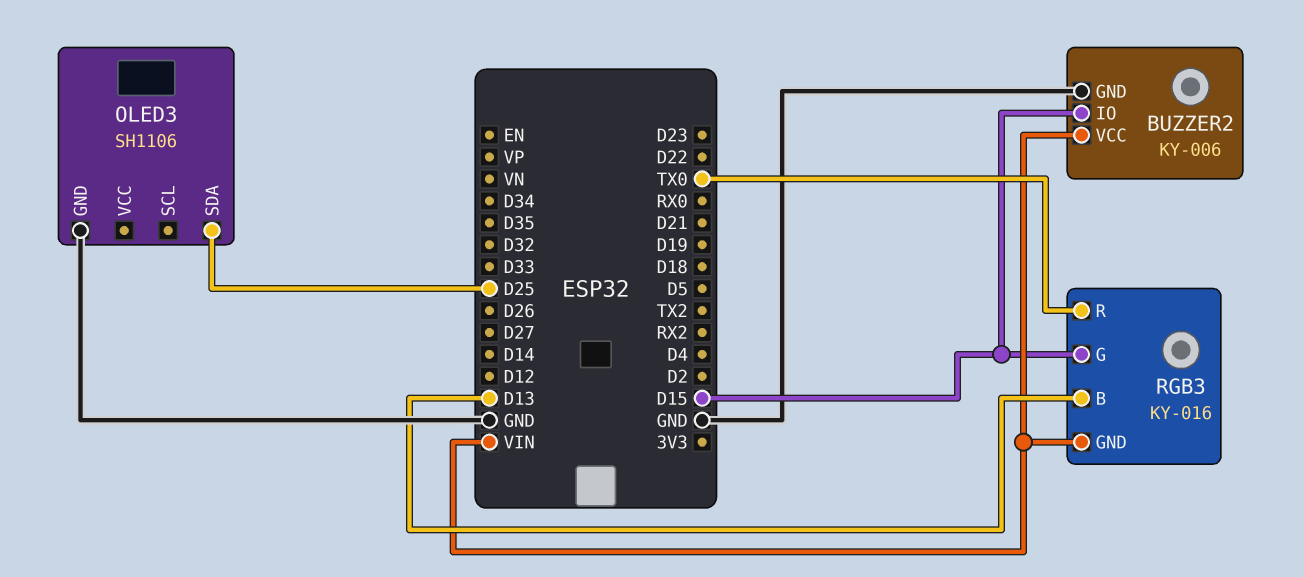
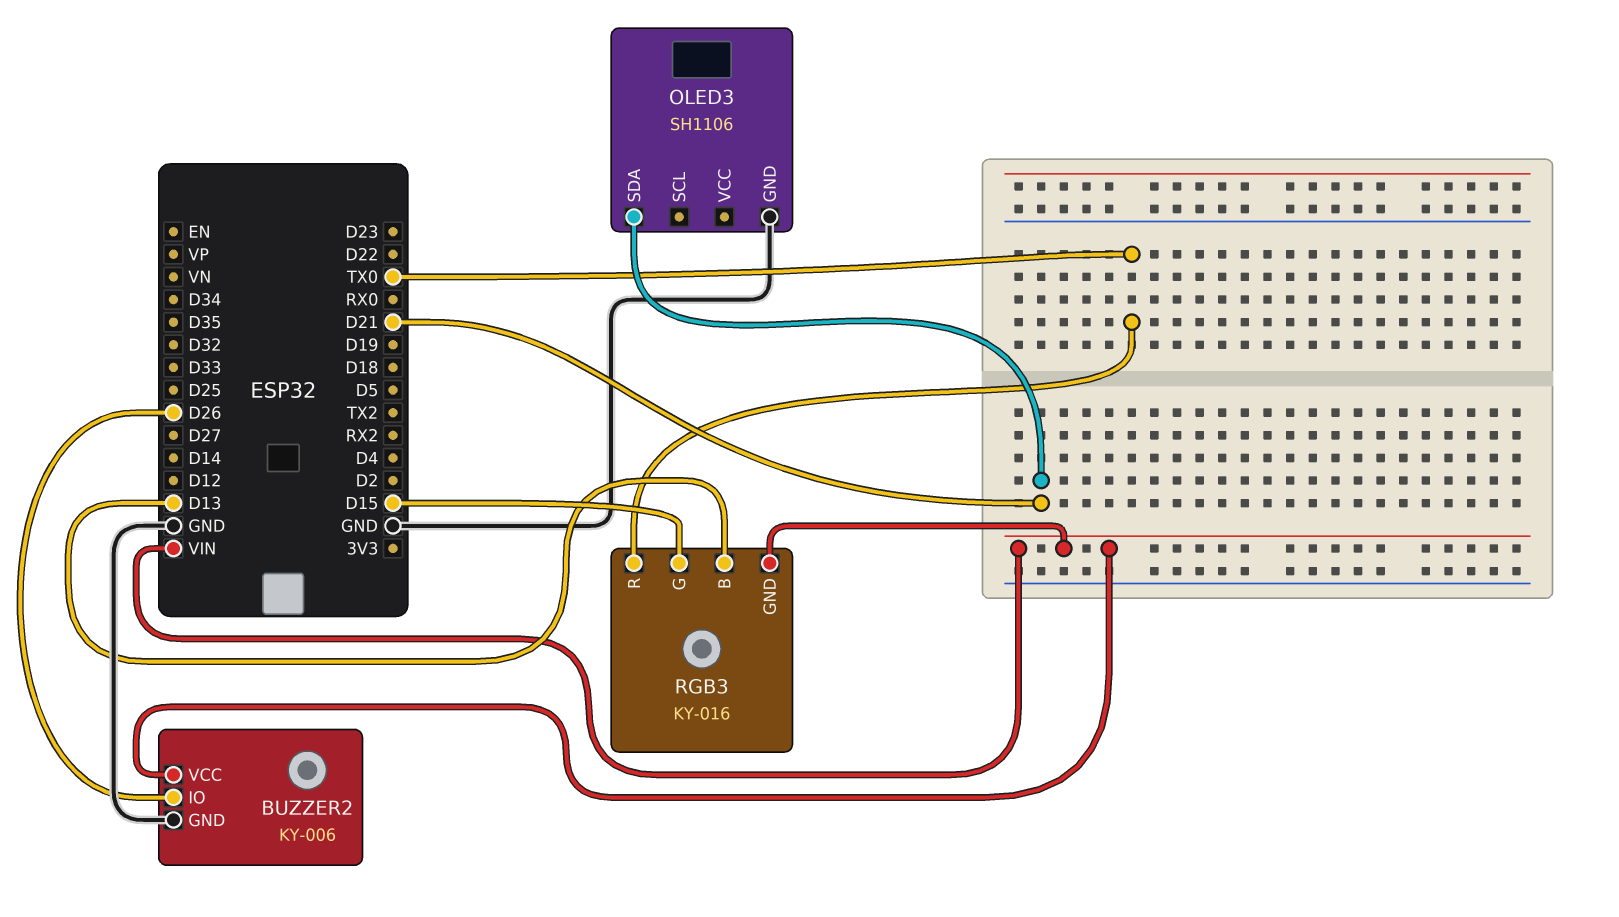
BUZZER2 pin IO: D15 -> D26
OLED3 pin SDA: D25 -> D21

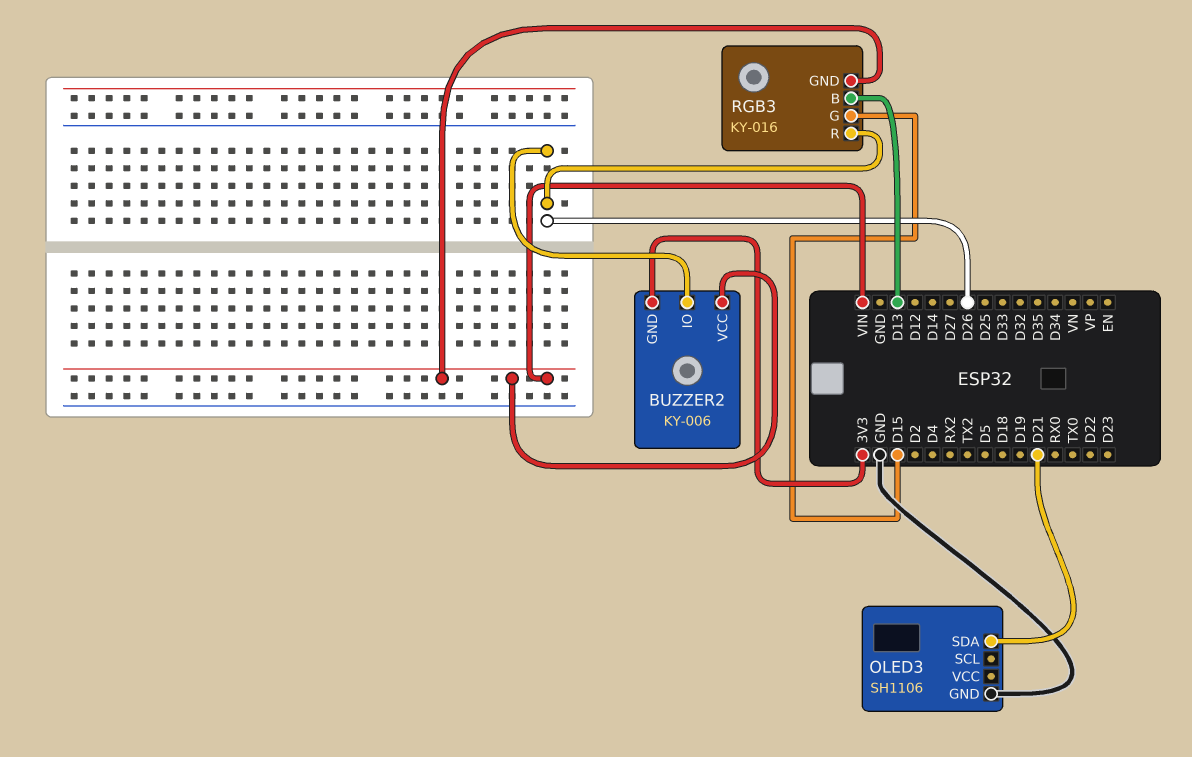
BUZZER2 pin GND: GND -> 3V3
RGB3 pin R: TX0 -> D26

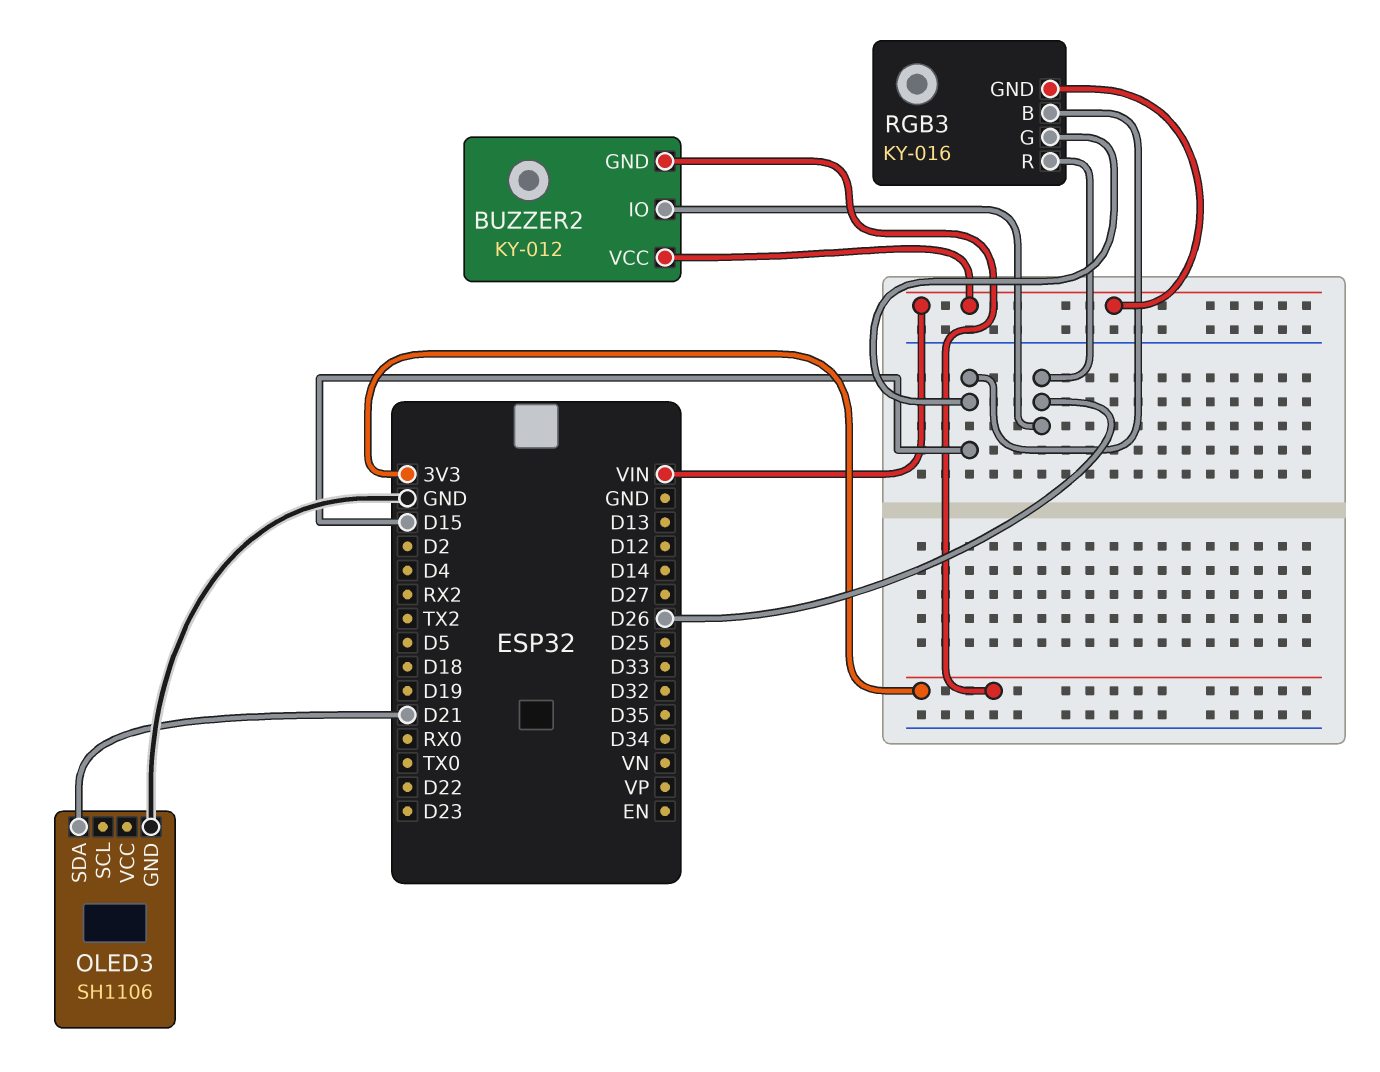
BUZZER2: KY-006 -> KY-012
RGB3 pin B: D13 -> D15

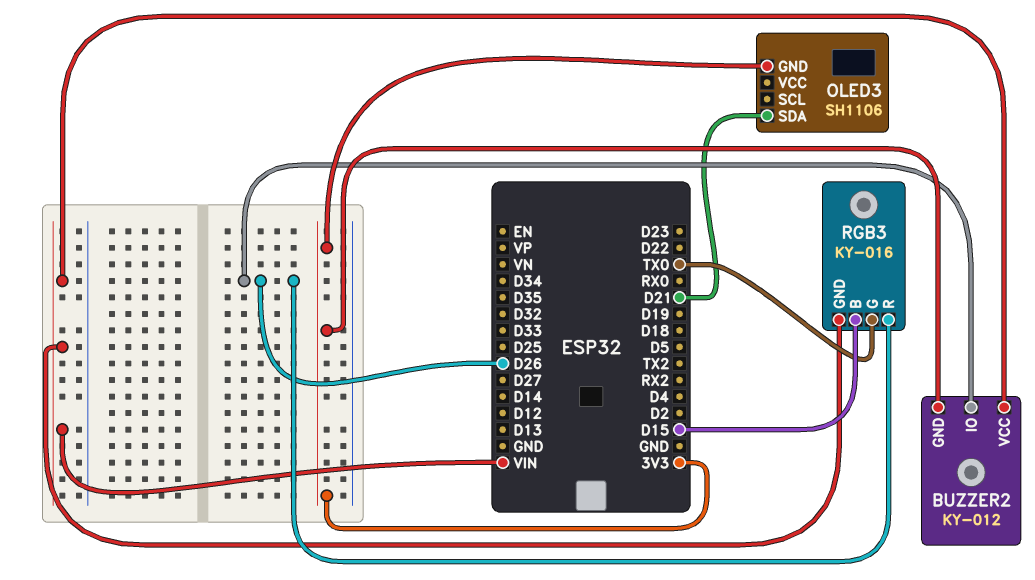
OLED3 pin GND: GND -> 3V3
RGB3 pin G: D15 -> TX0

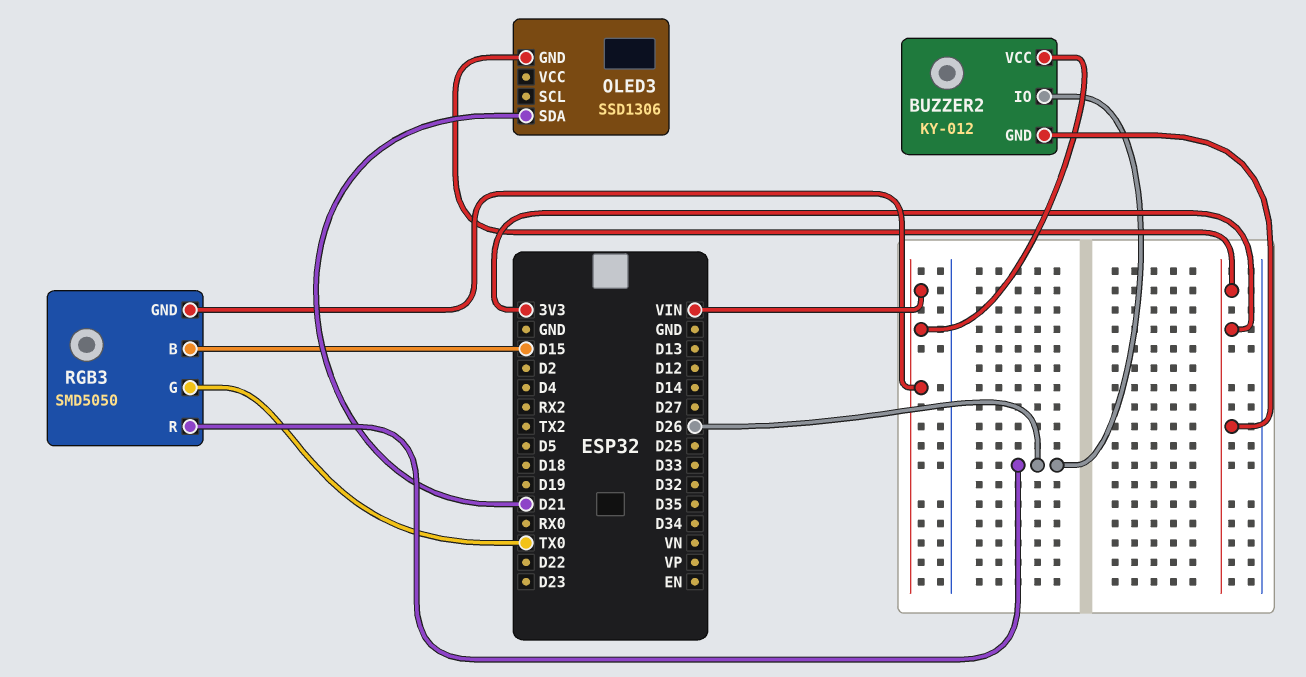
OLED3: SH1106 -> SSD1306
RGB3: KY-016 -> SMD5050

